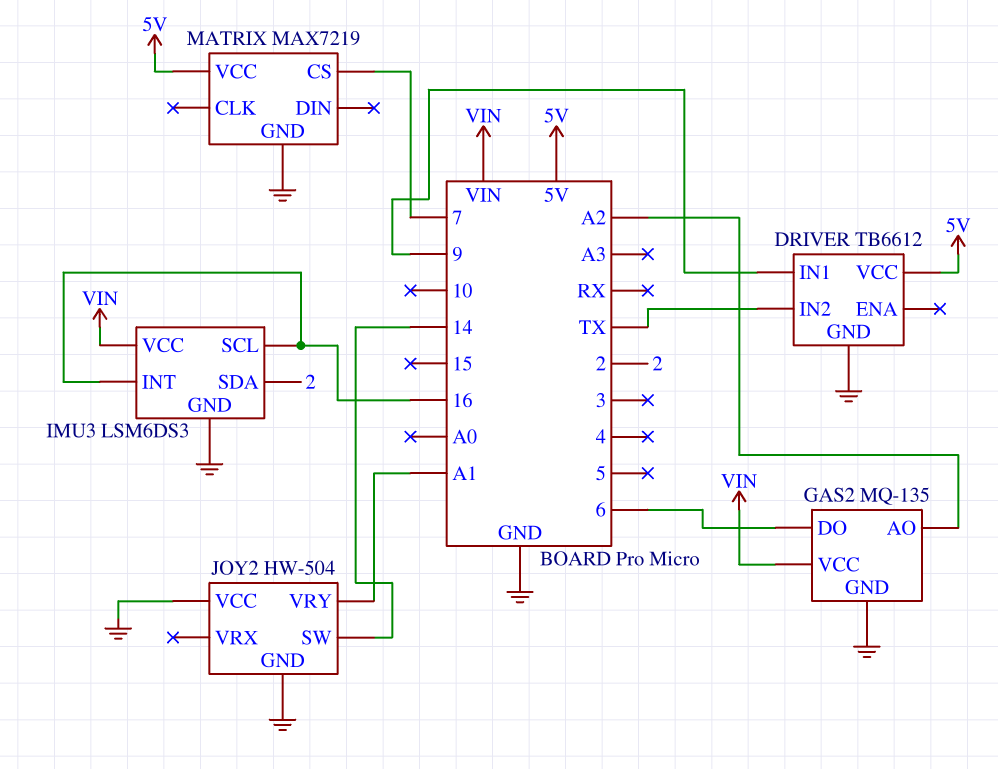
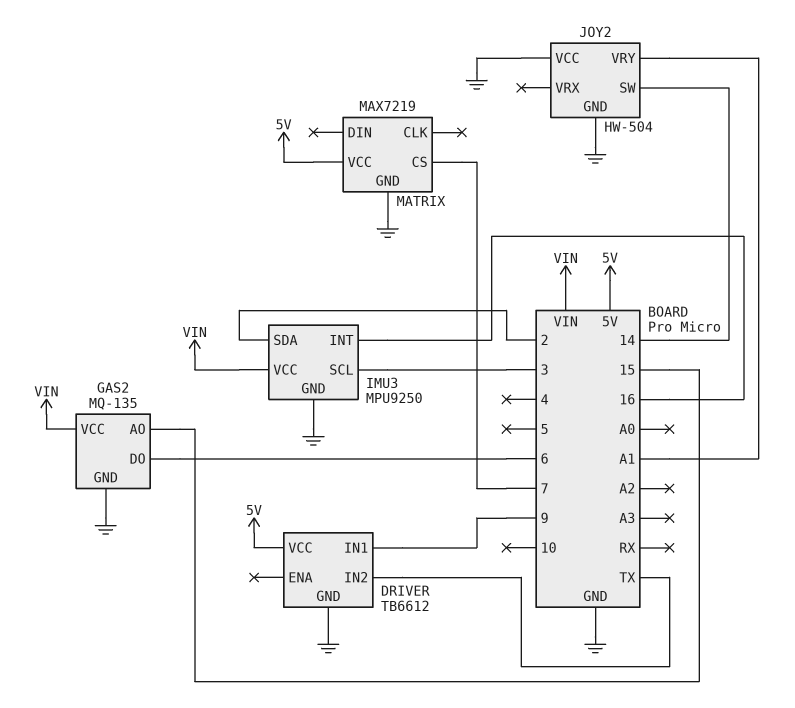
GAS2 pin AO: A2 -> 15
IMU3: LSM6DS3 -> MPU9250
IMU3 pin SCL: 16 -> 3

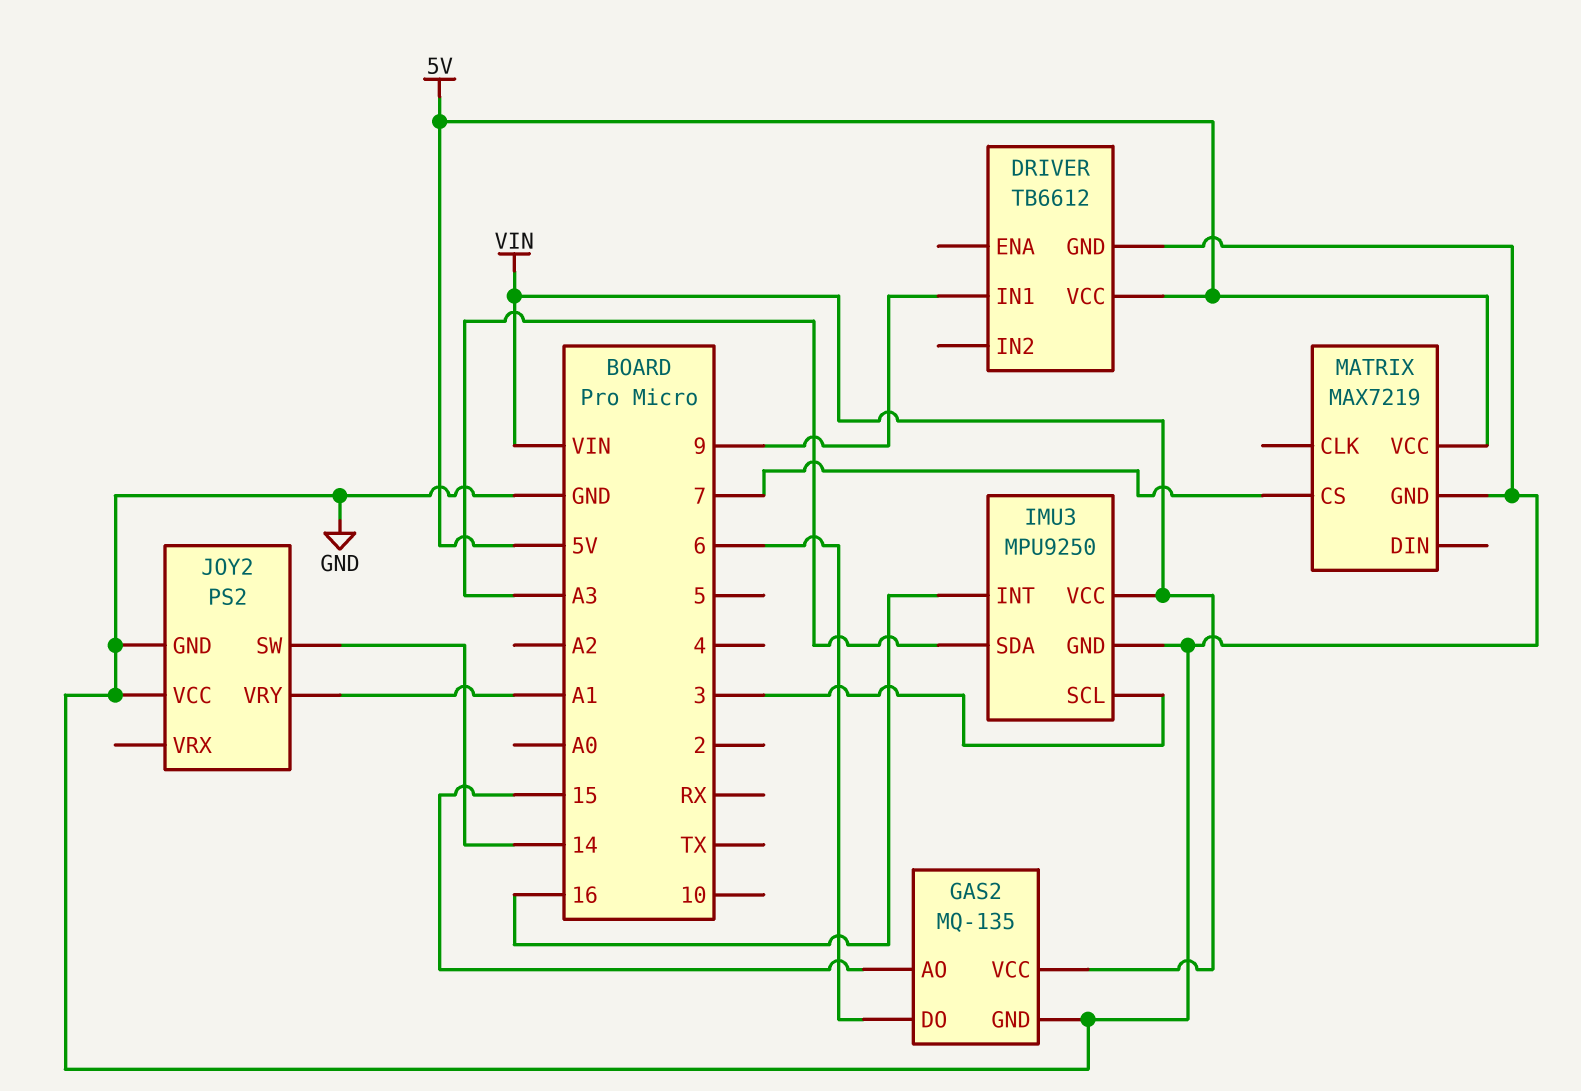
DRIVER pin IN2: TX -> none
IMU3 pin SDA: 2 -> A3
JOY2: HW-504 -> PS2

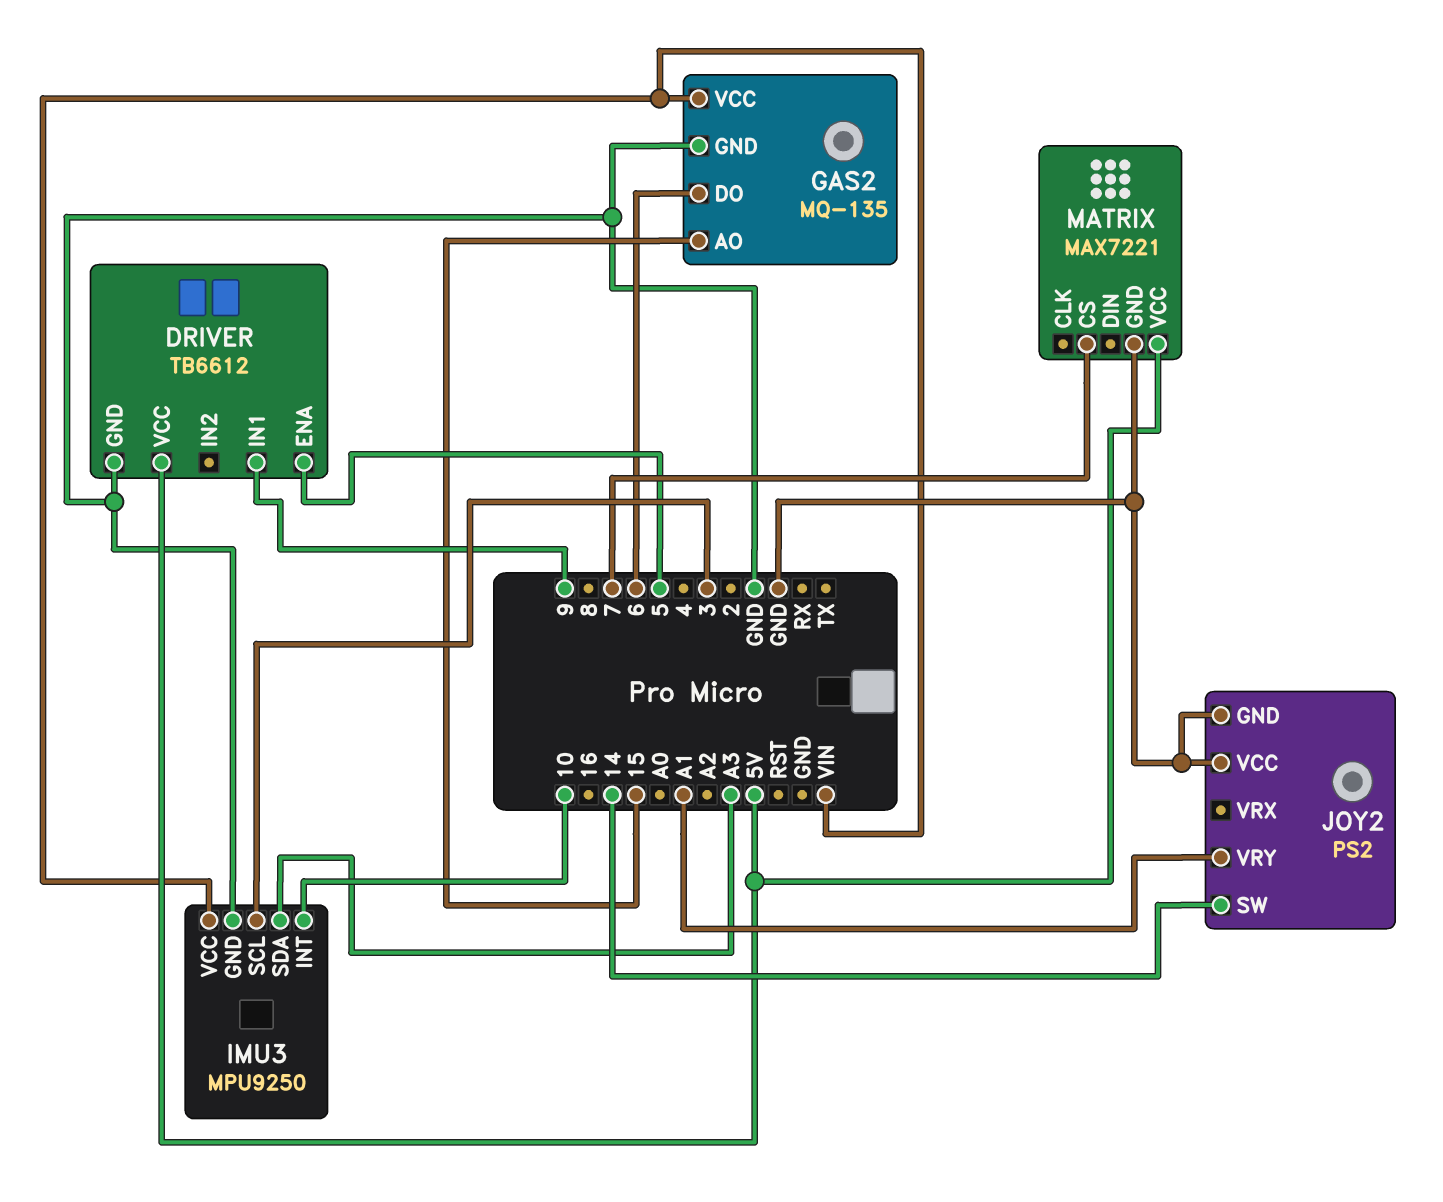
DRIVER pin ENA: none -> 5
IMU3 pin INT: 16 -> 10
MATRIX: MAX7219 -> MAX7221

